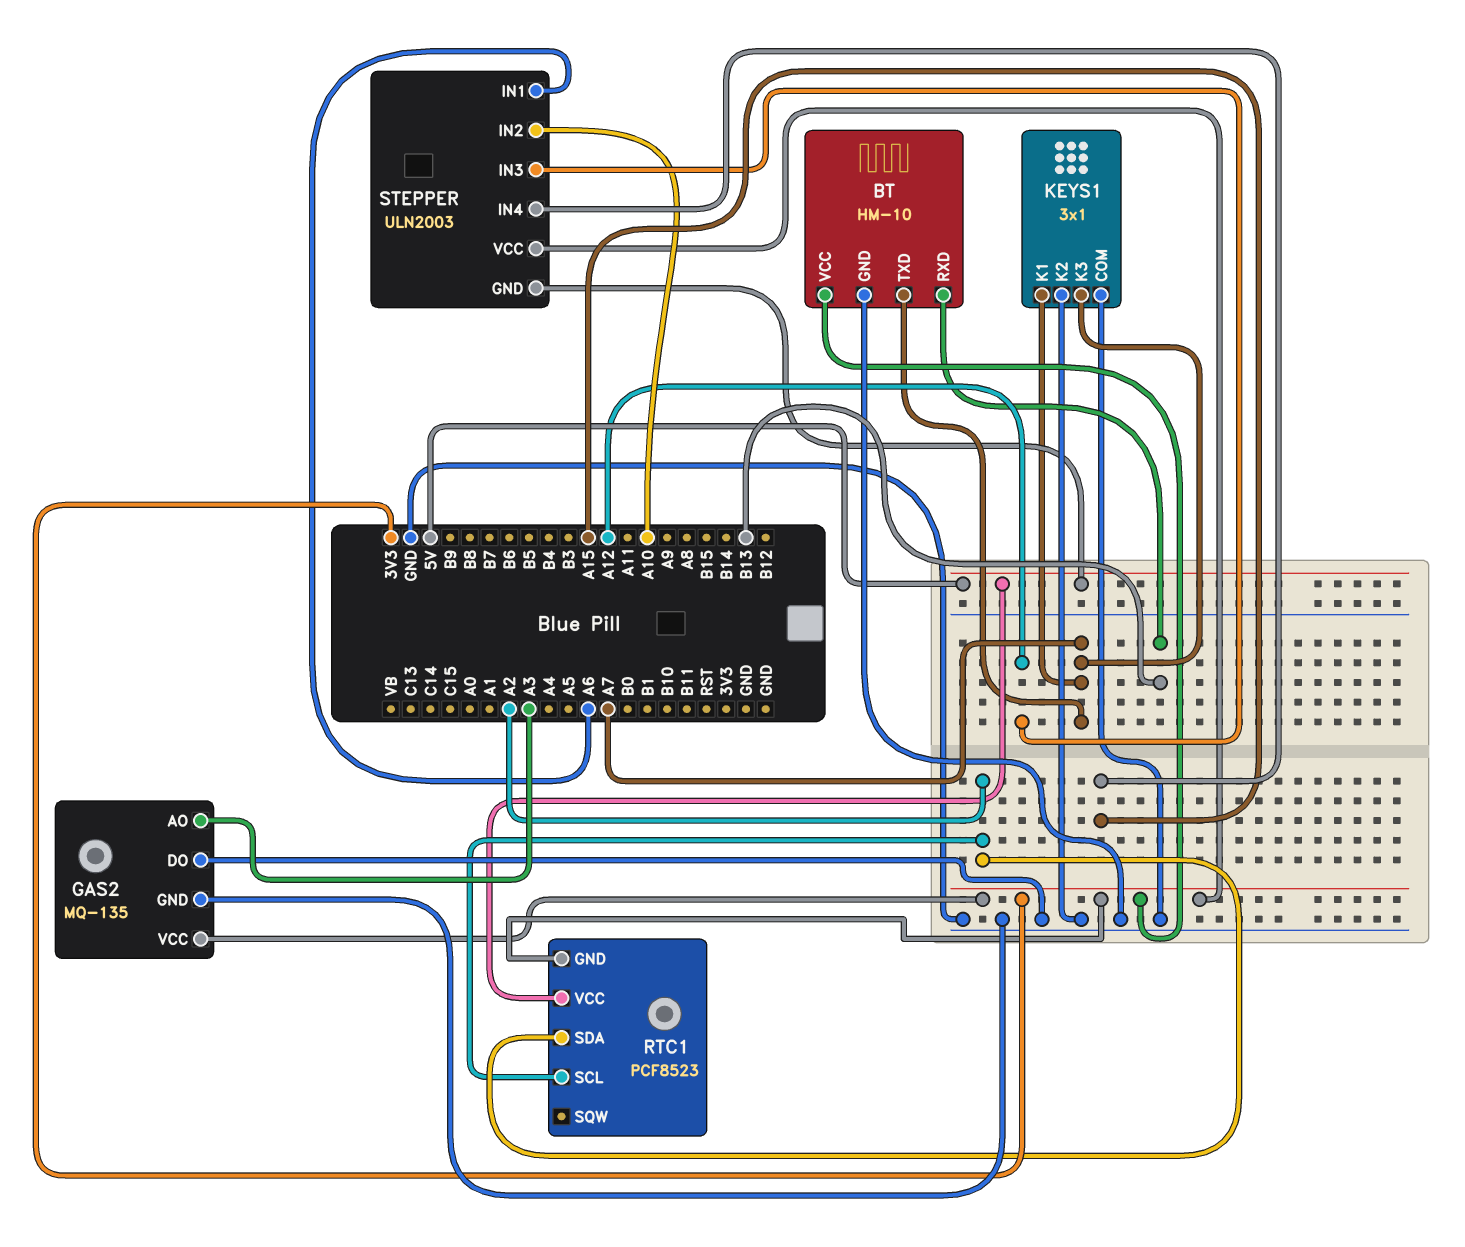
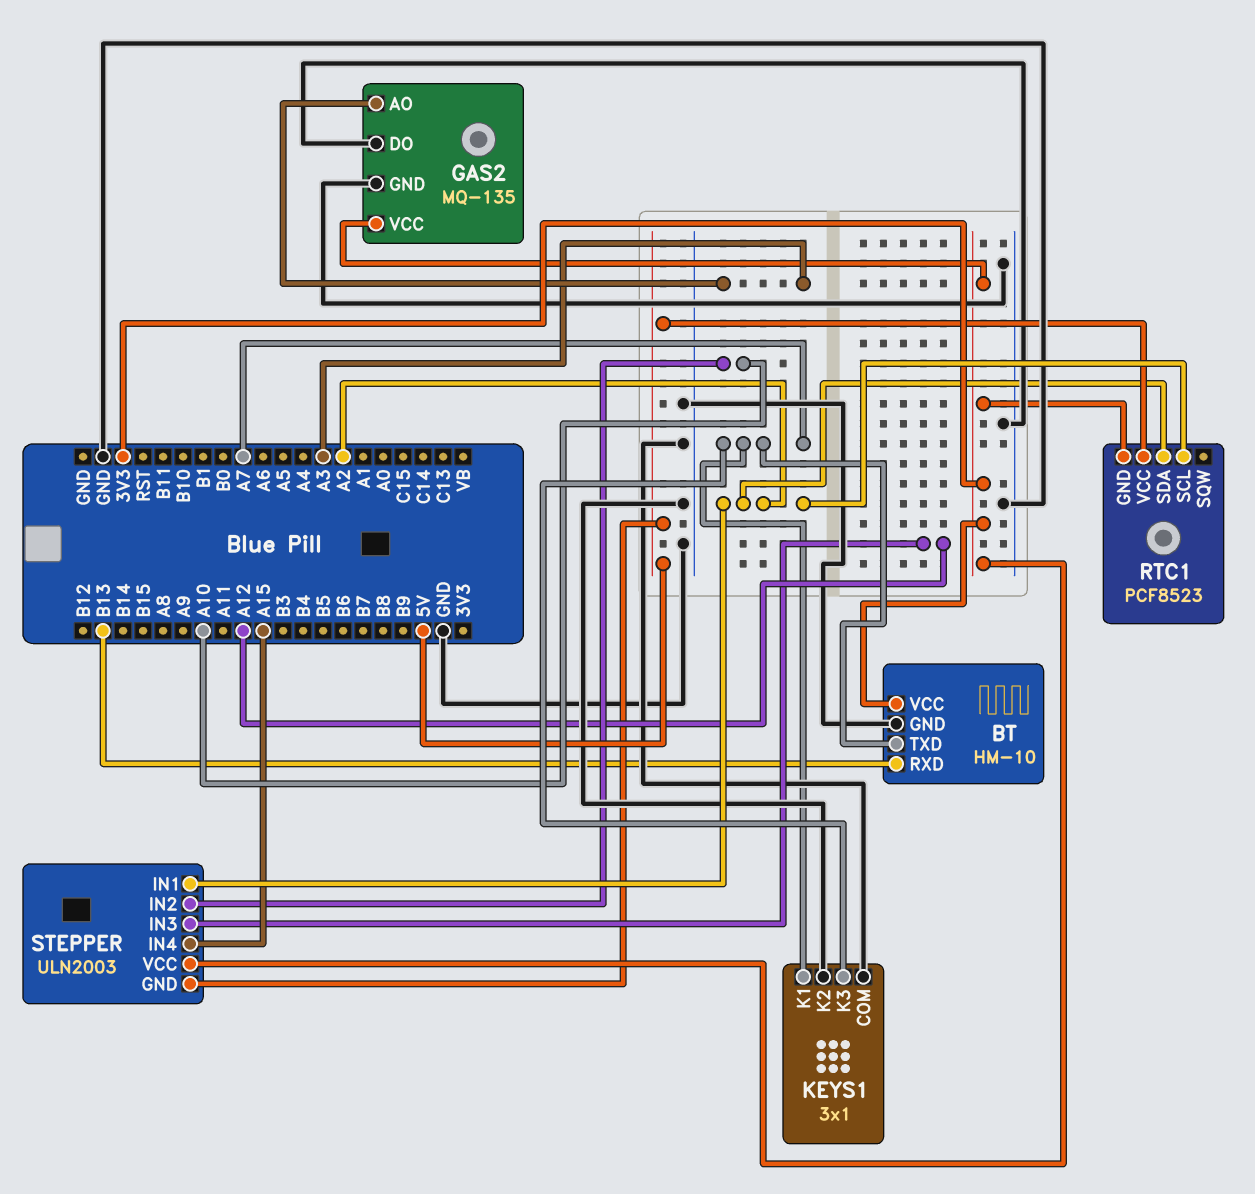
STEPPER pin IN1: A6 -> A2

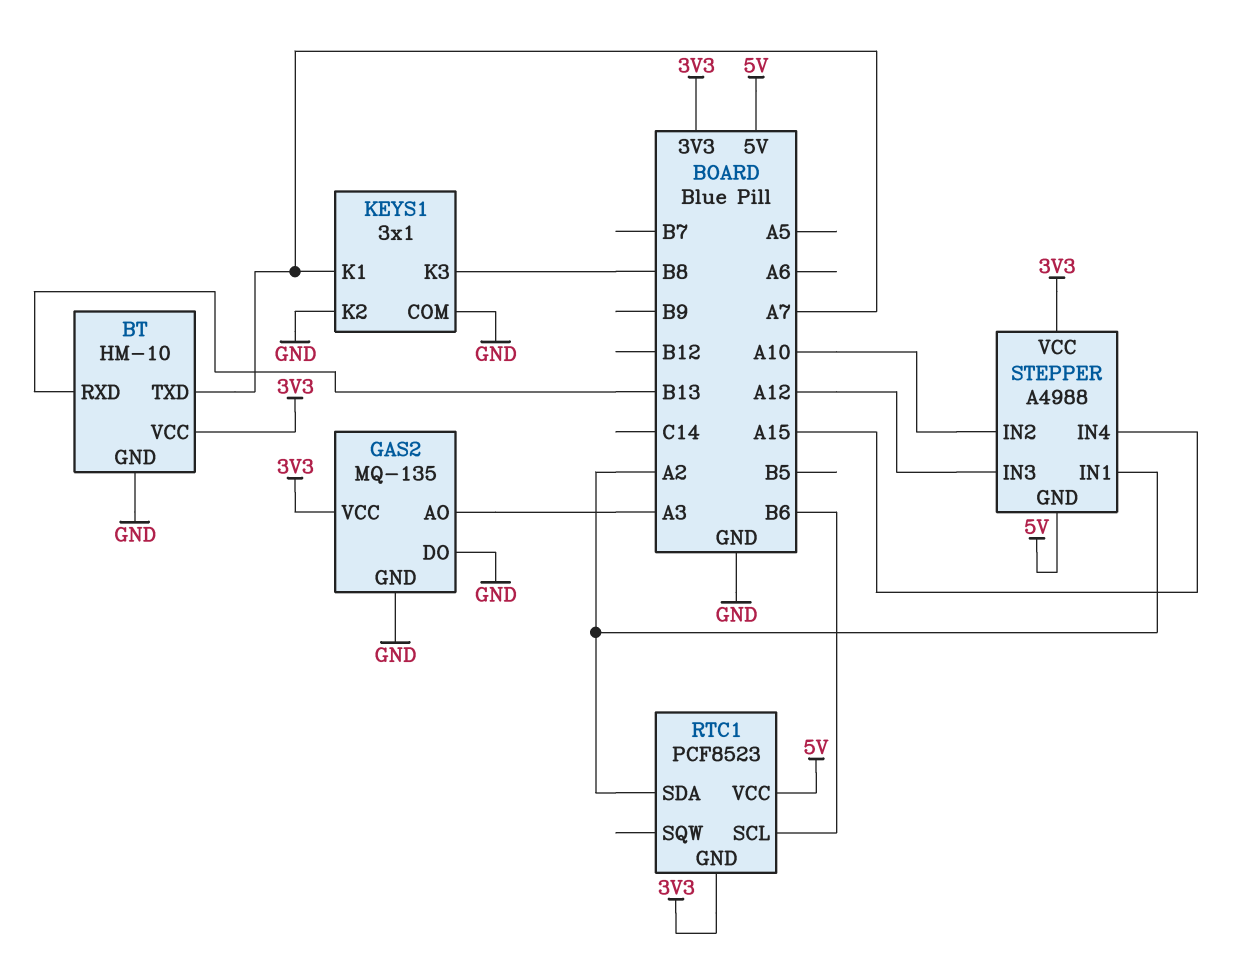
KEYS1 pin K3: A7 -> B8
RTC1 pin SCL: A2 -> B6
STEPPER: ULN2003 -> A4988

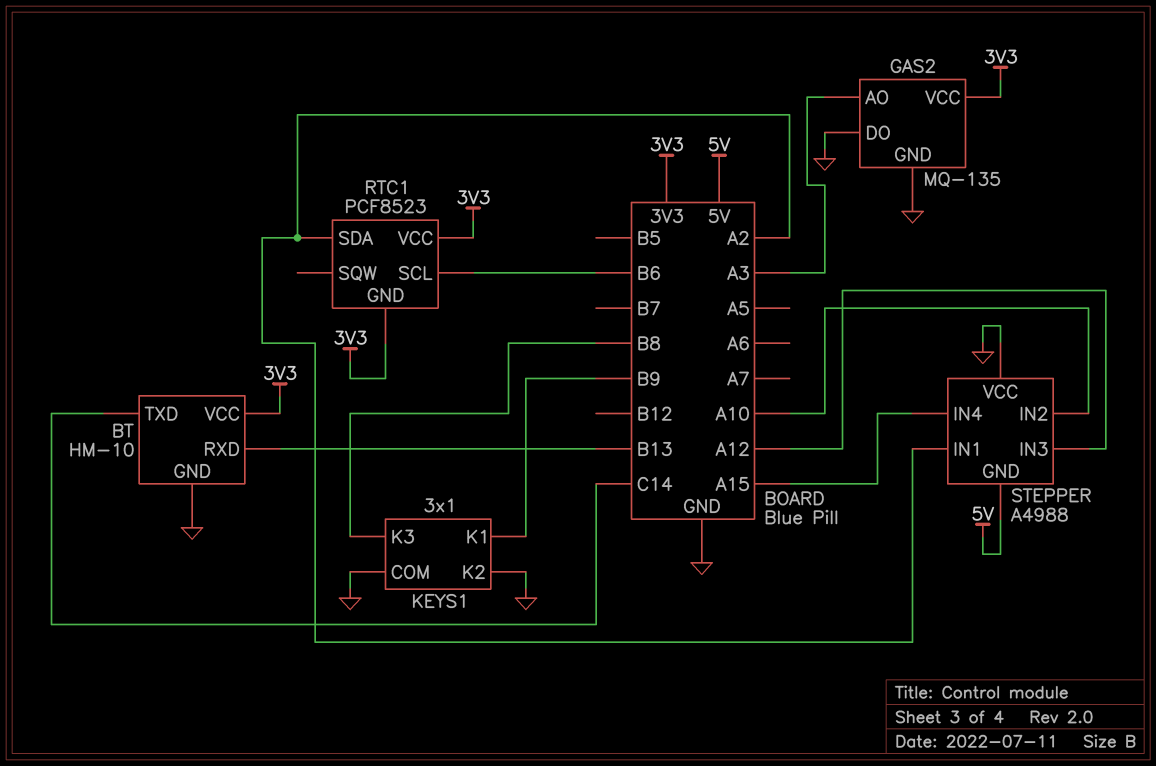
BT pin TXD: A7 -> C14
KEYS1 pin K1: A7 -> B9
RTC1 pin VCC: 5V -> 3V3
STEPPER pin VCC: 3V3 -> GND

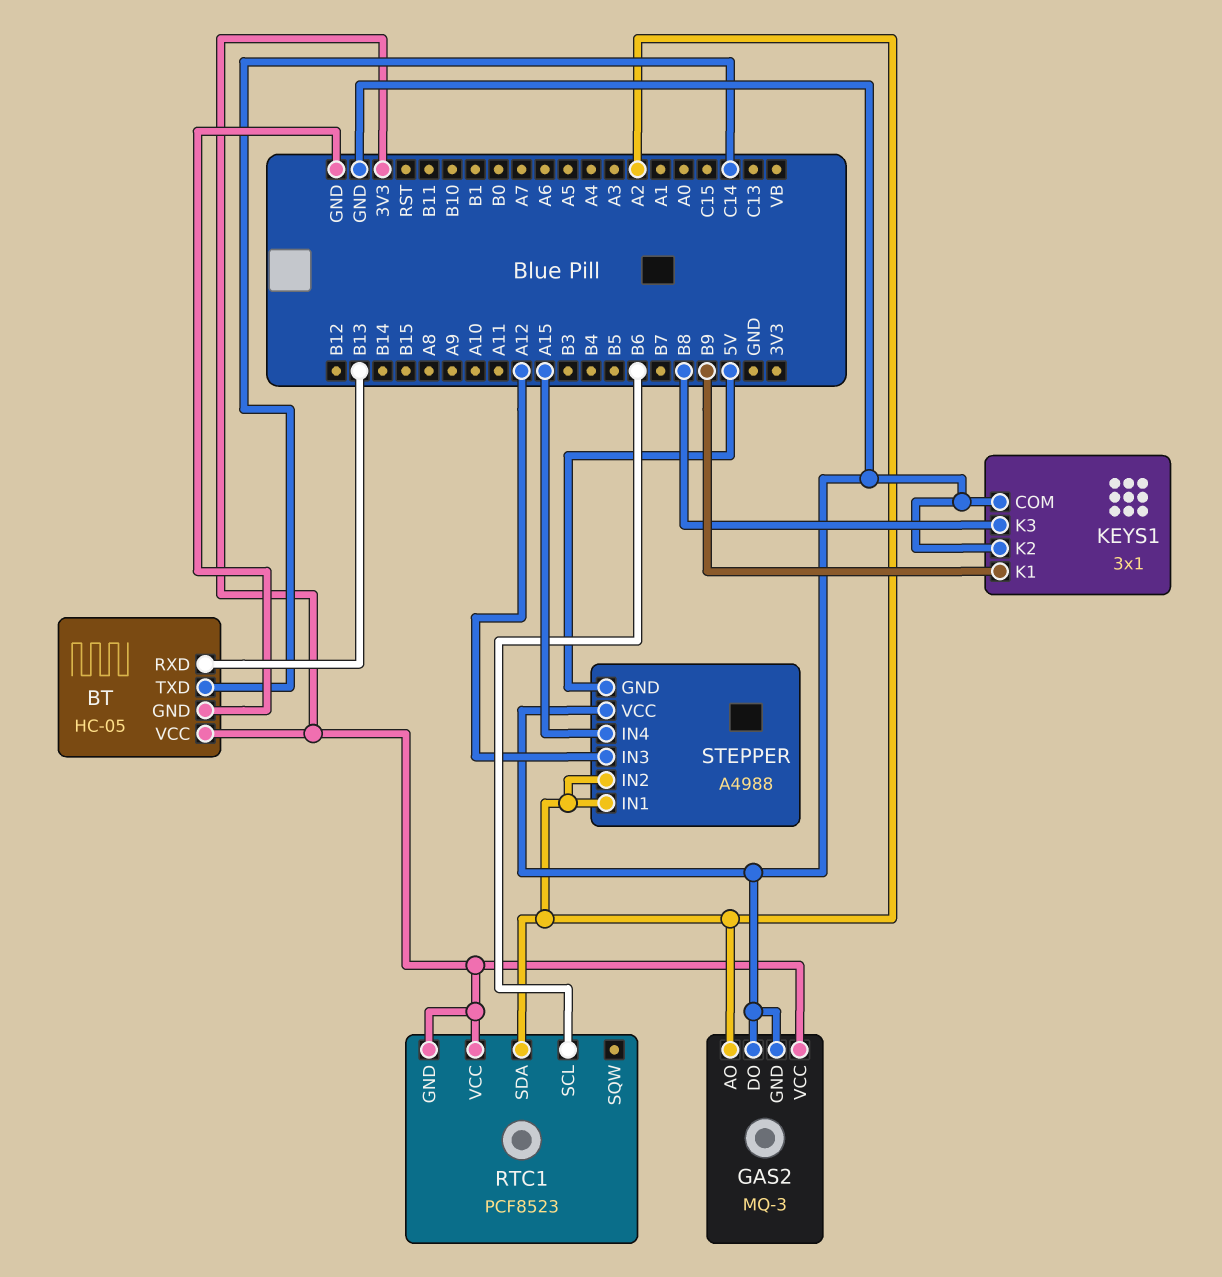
BT: HM-10 -> HC-05
GAS2: MQ-135 -> MQ-3
GAS2 pin AO: A3 -> A2
STEPPER pin IN2: A10 -> A2

